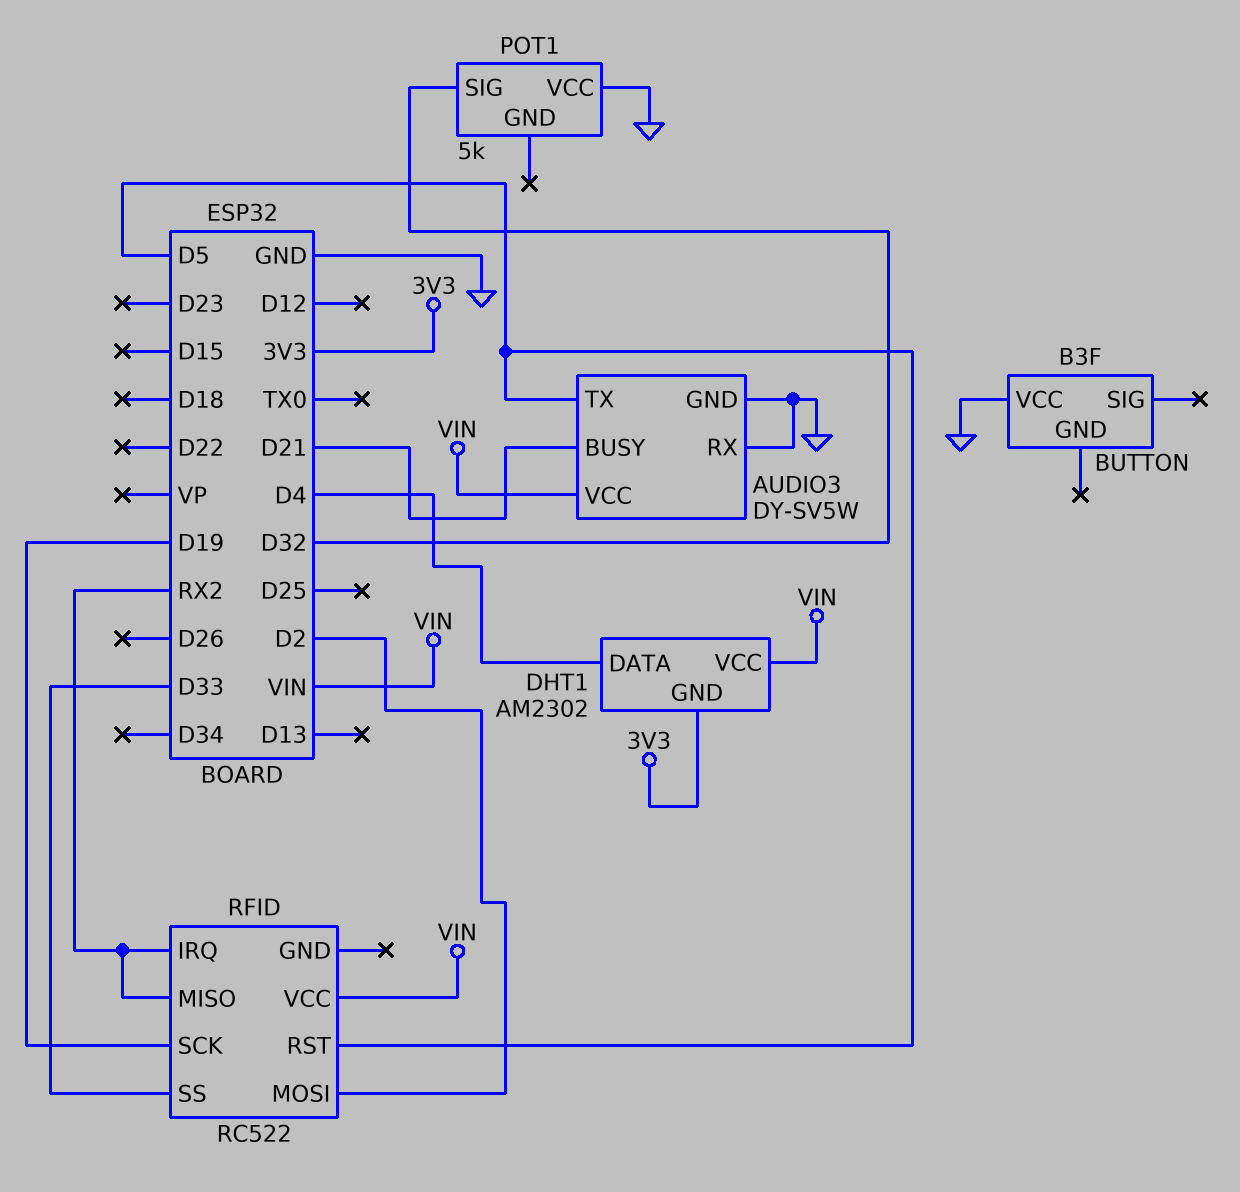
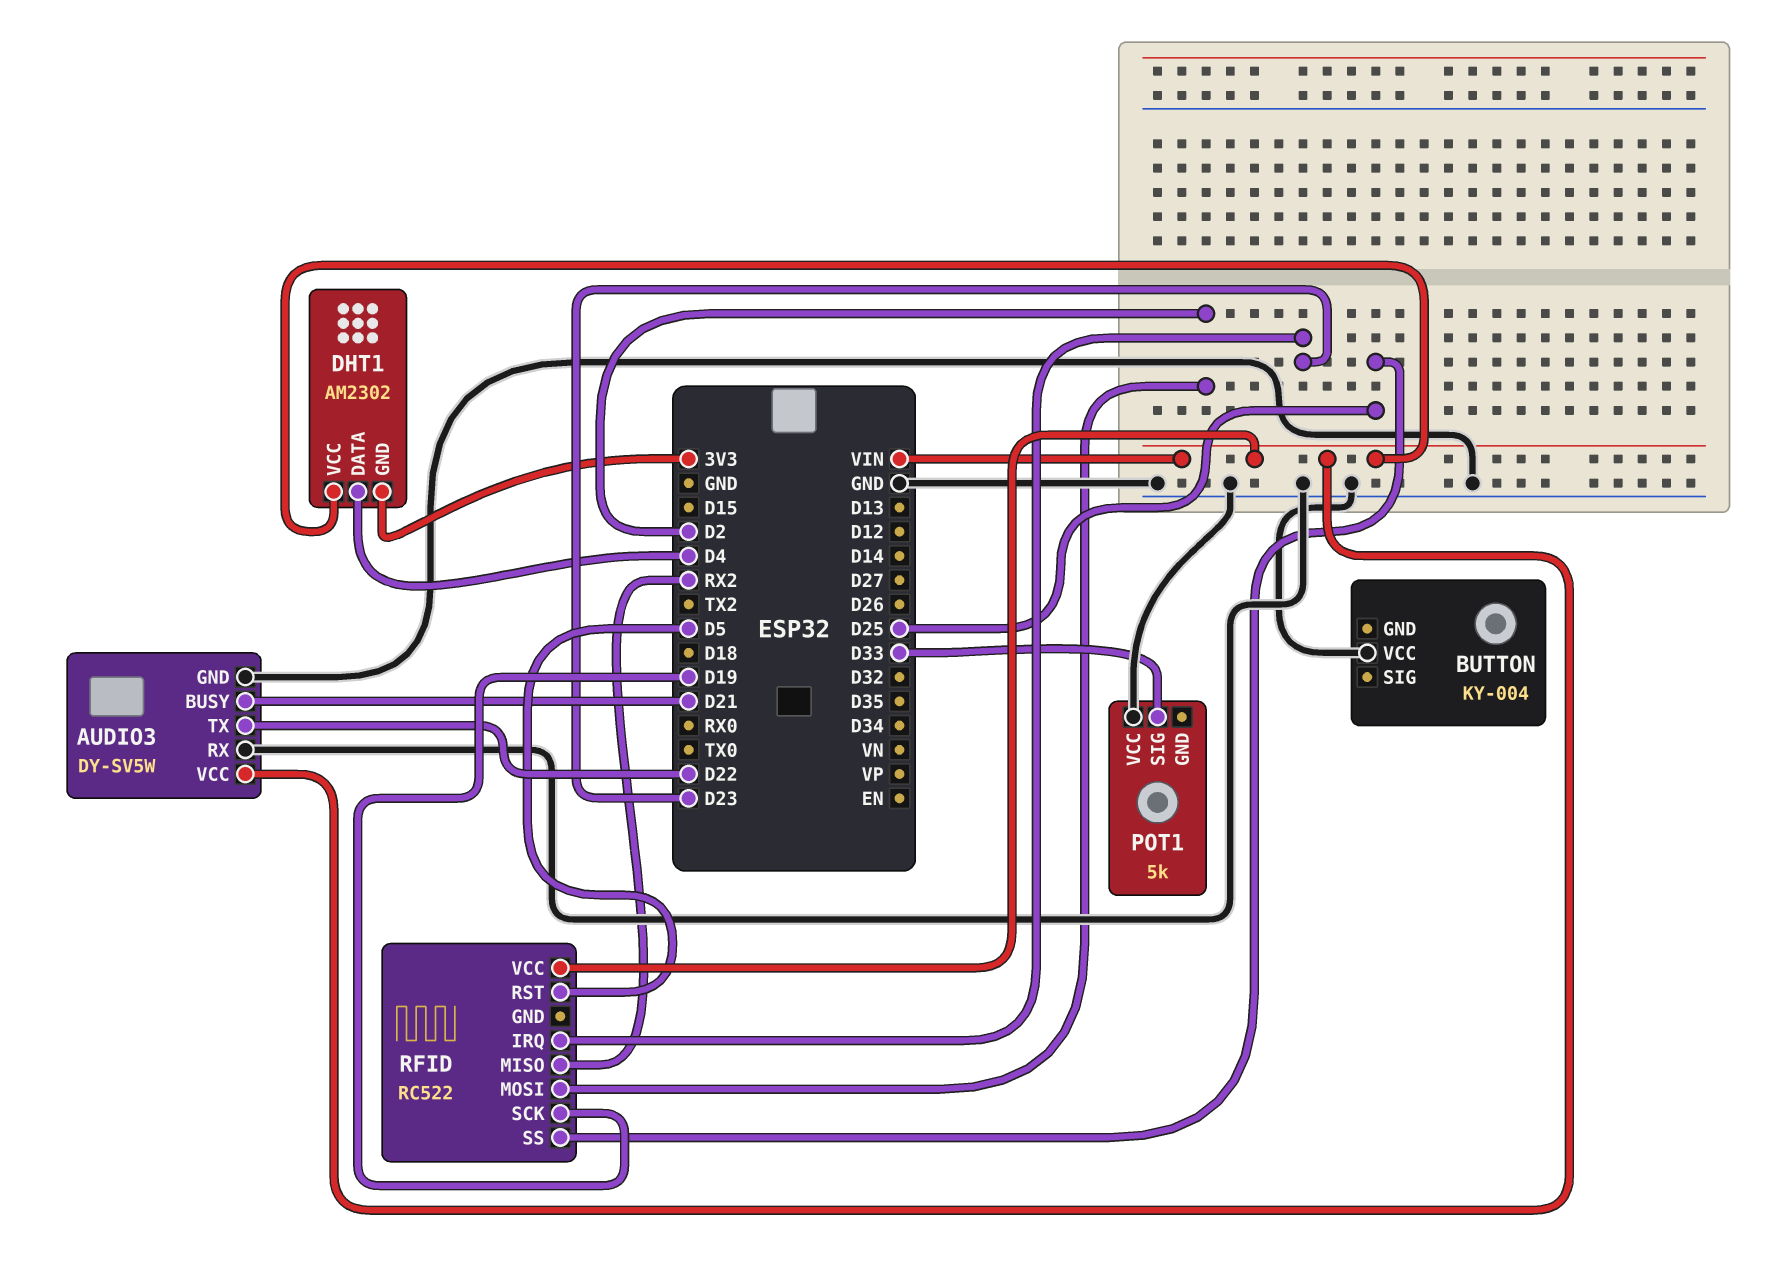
AUDIO3 pin TX: D5 -> D22
BUTTON: B3F -> KY-004
POT1 pin SIG: D32 -> D33
RFID pin IRQ: RX2 -> D23
RFID pin SS: D33 -> D25

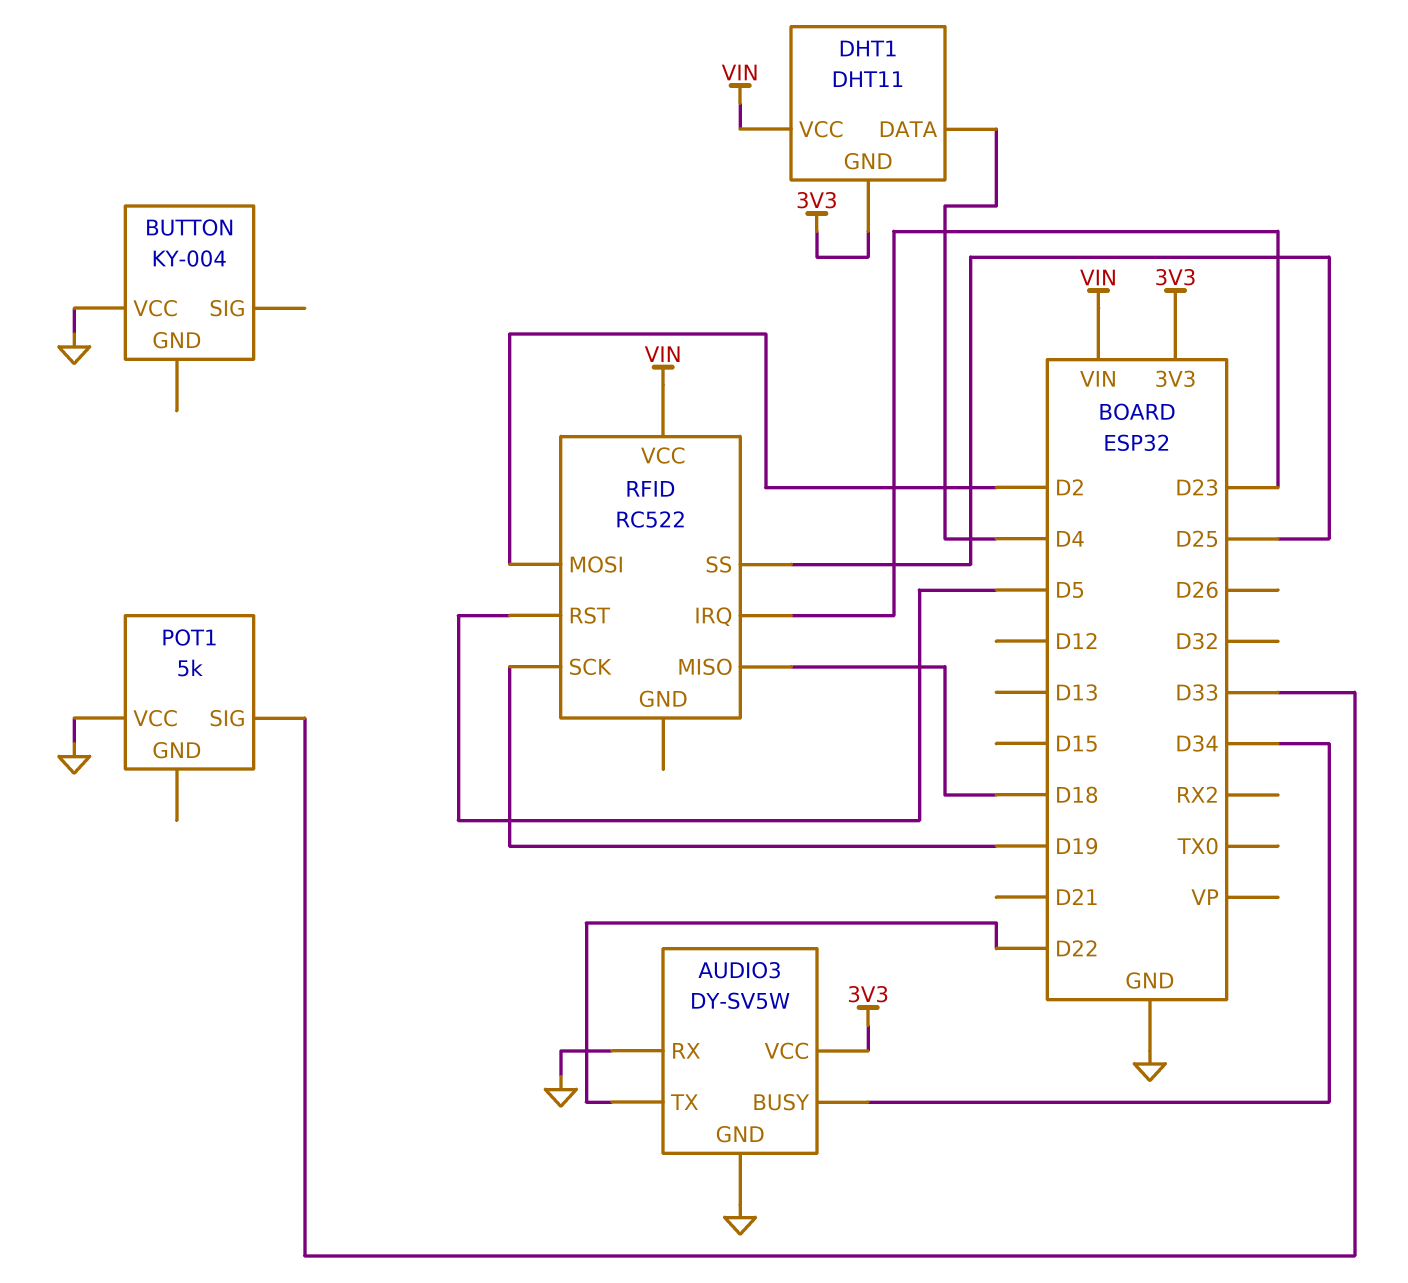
AUDIO3 pin BUSY: D21 -> D34
AUDIO3 pin VCC: VIN -> 3V3
DHT1: AM2302 -> DHT11
RFID pin MISO: RX2 -> D18

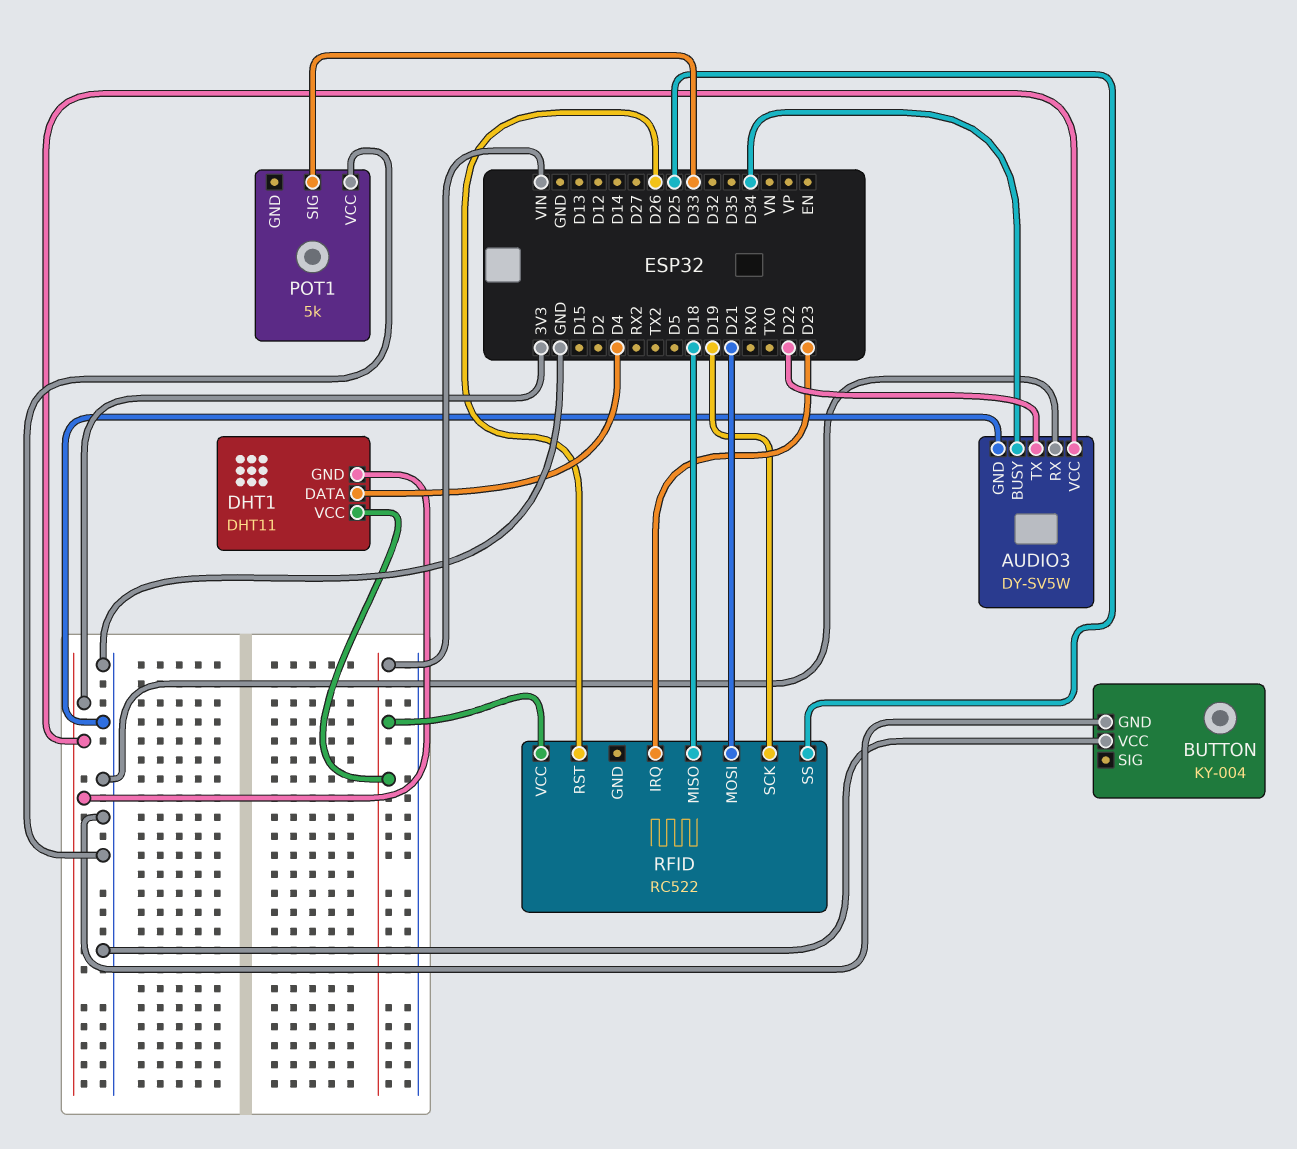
BUTTON pin GND: none -> GND
RFID pin MOSI: D2 -> D21
RFID pin RST: D5 -> D26

